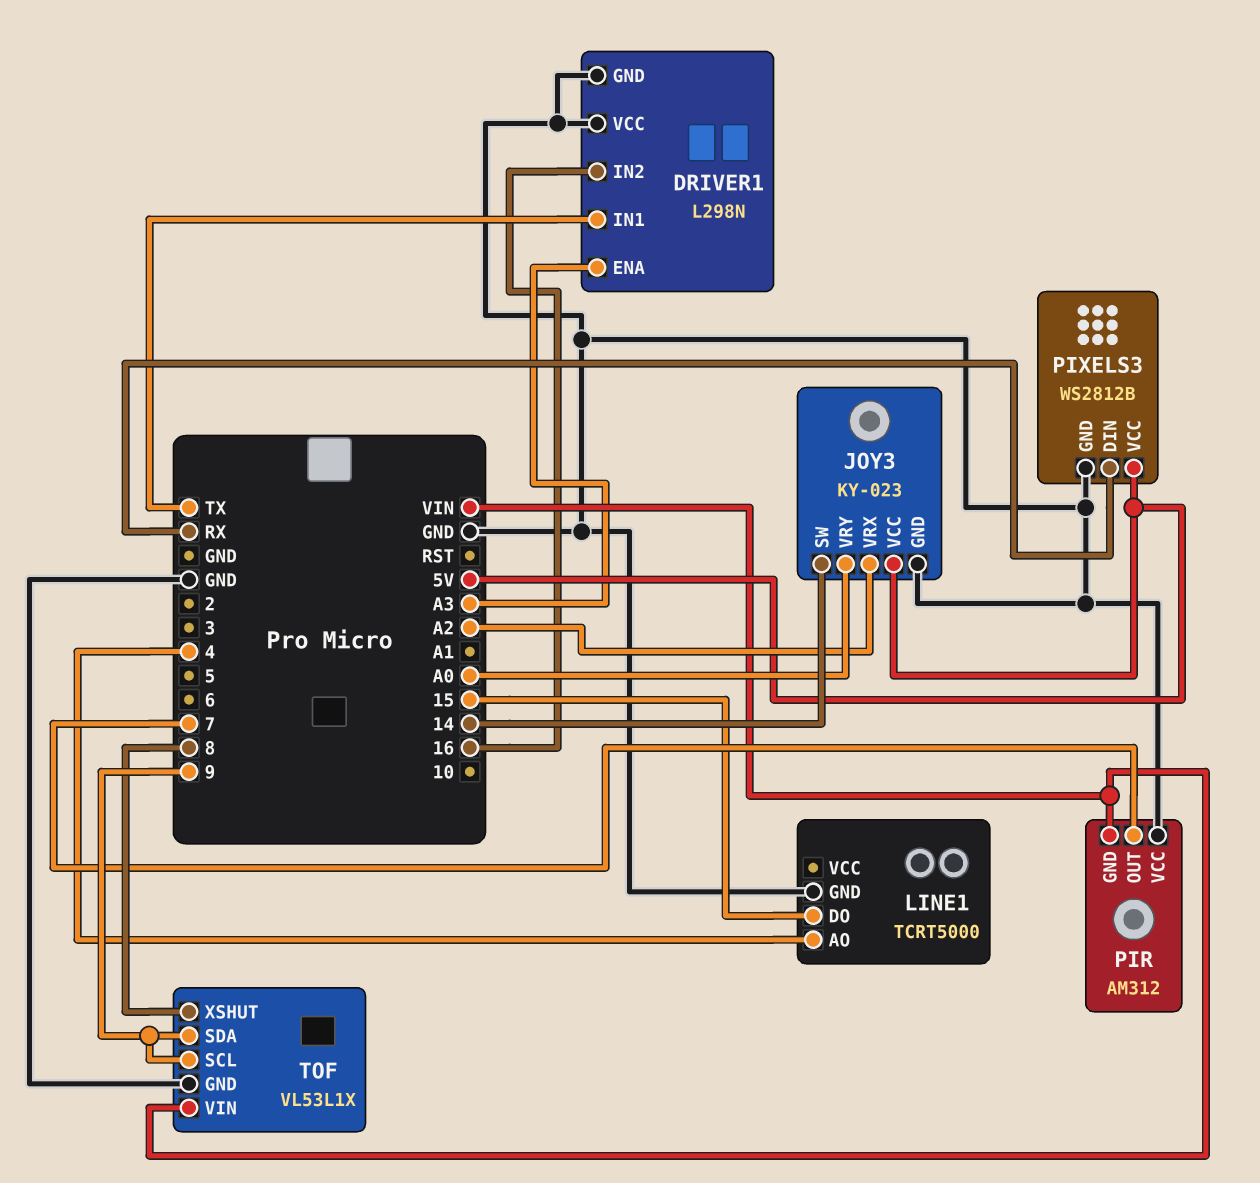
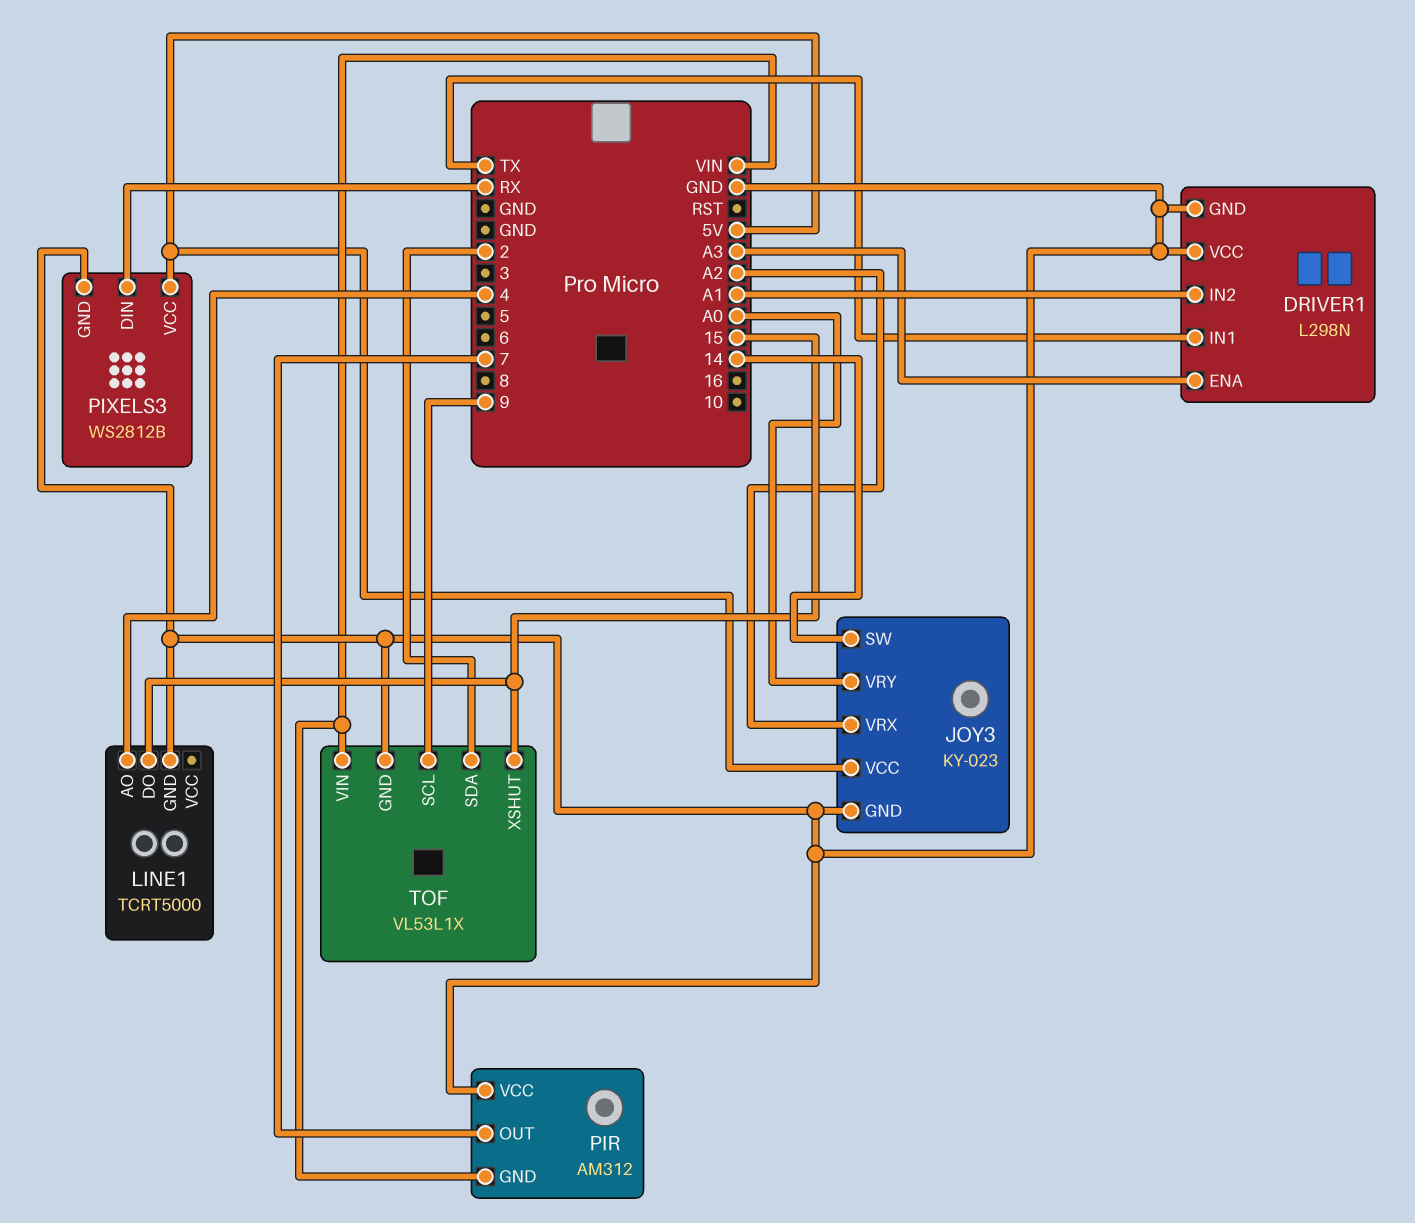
DRIVER1 pin IN2: 16 -> A1
TOF pin SDA: 9 -> 2
TOF pin XSHUT: 8 -> 15

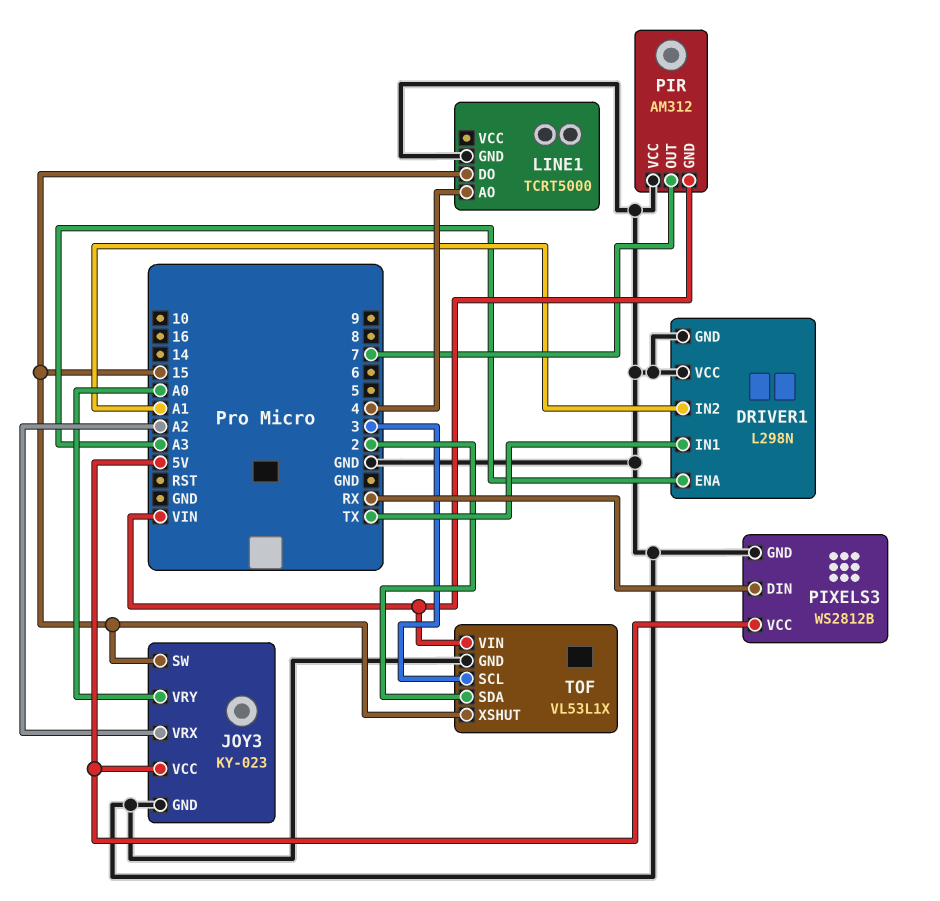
JOY3 pin SW: 14 -> 15
TOF pin SCL: 9 -> 3

